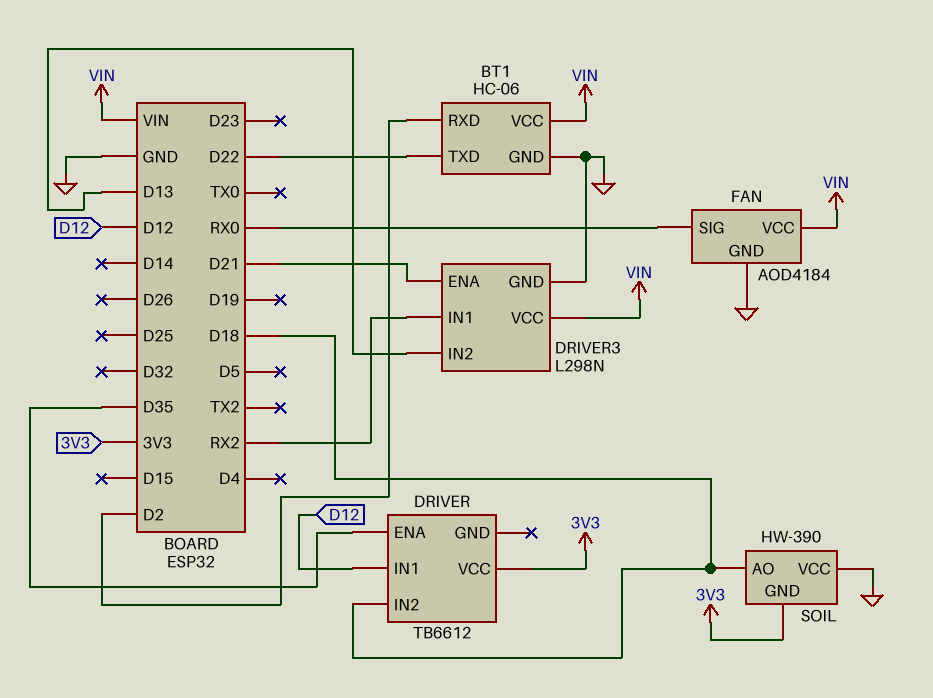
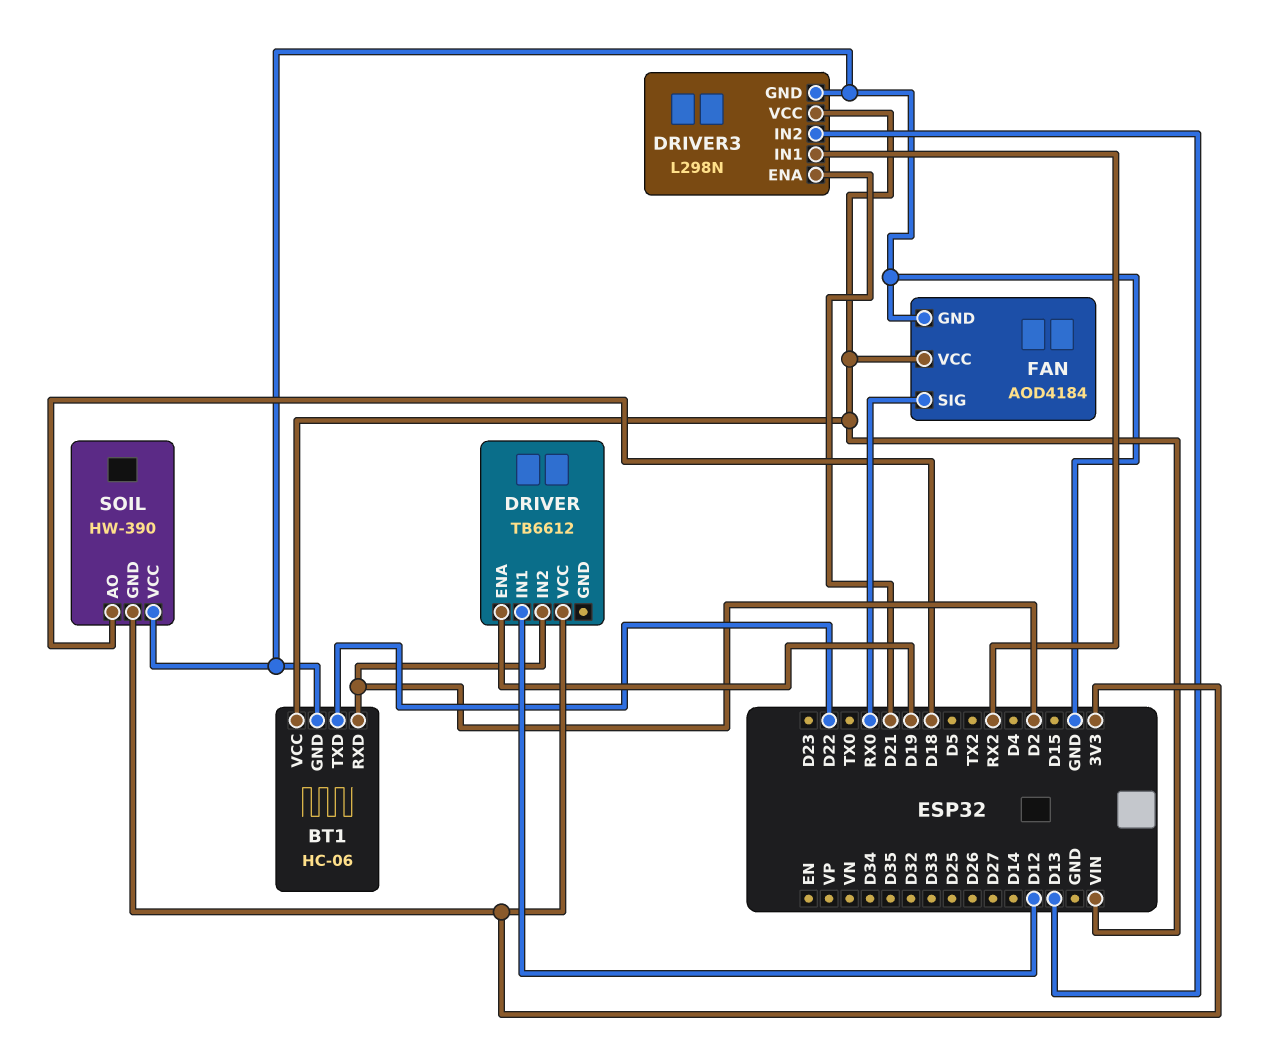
DRIVER pin ENA: D35 -> D19
DRIVER pin IN2: D18 -> D2

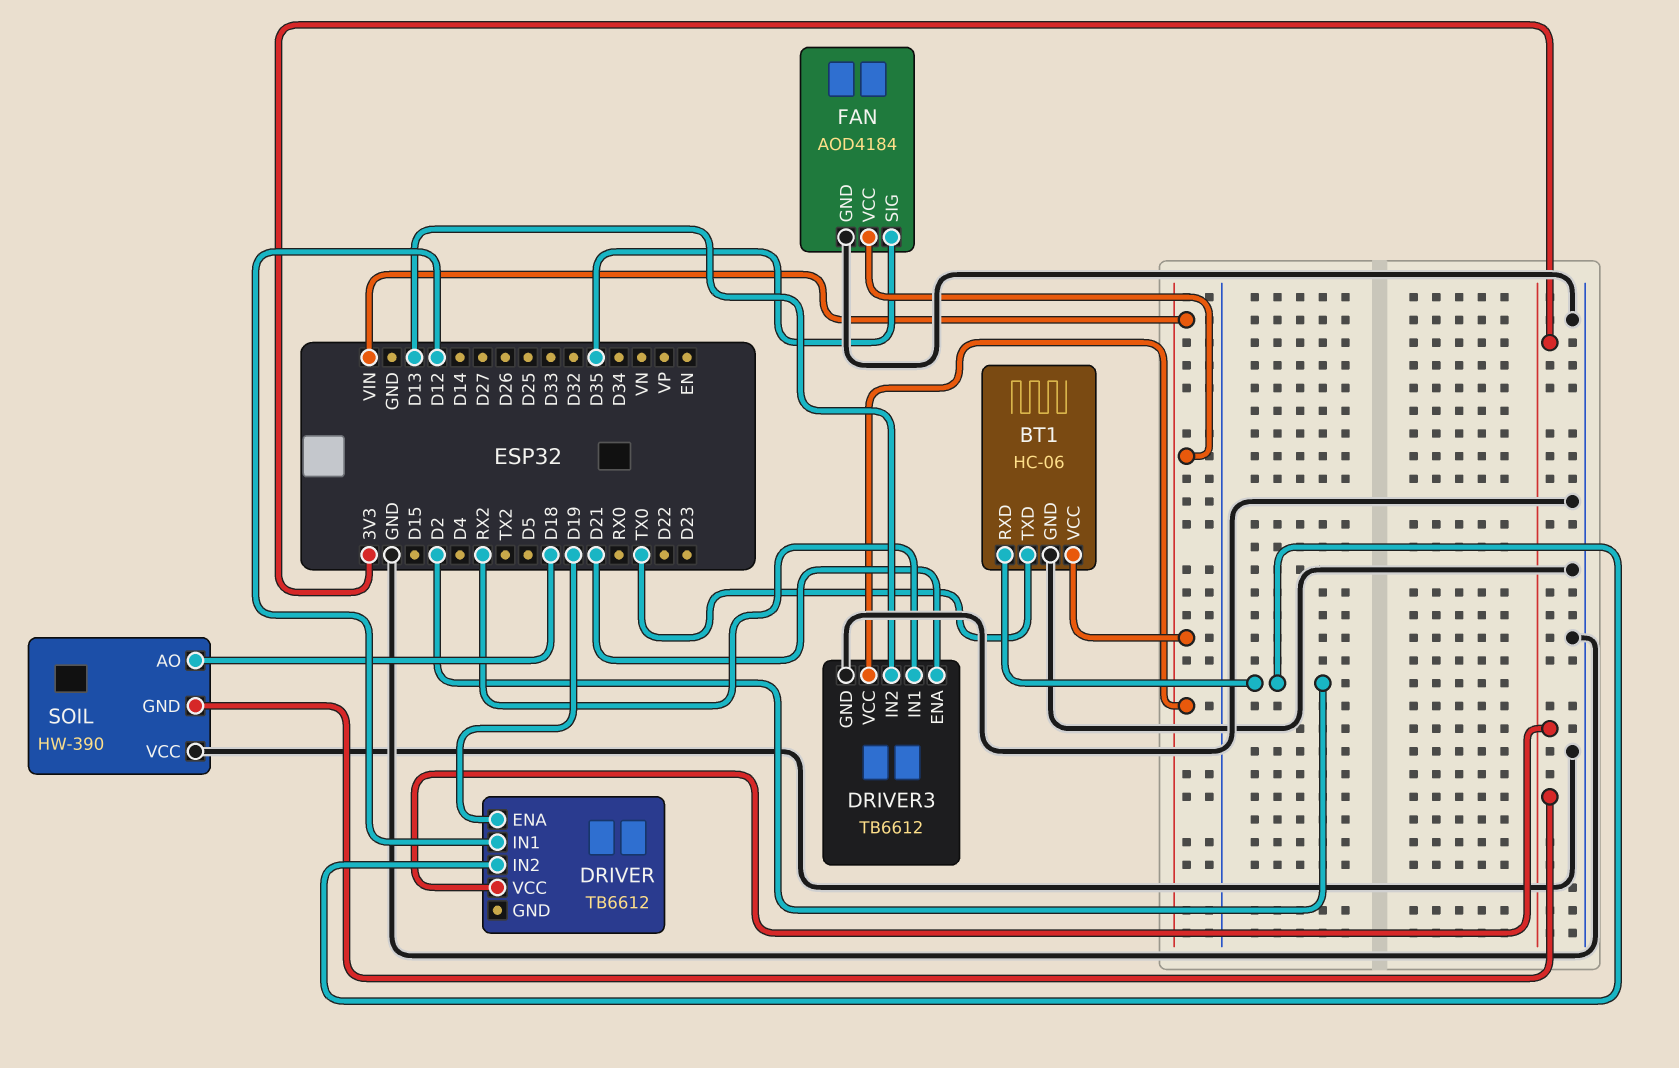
BT1 pin TXD: D22 -> TX0
DRIVER3: L298N -> TB6612
FAN pin SIG: RX0 -> D35

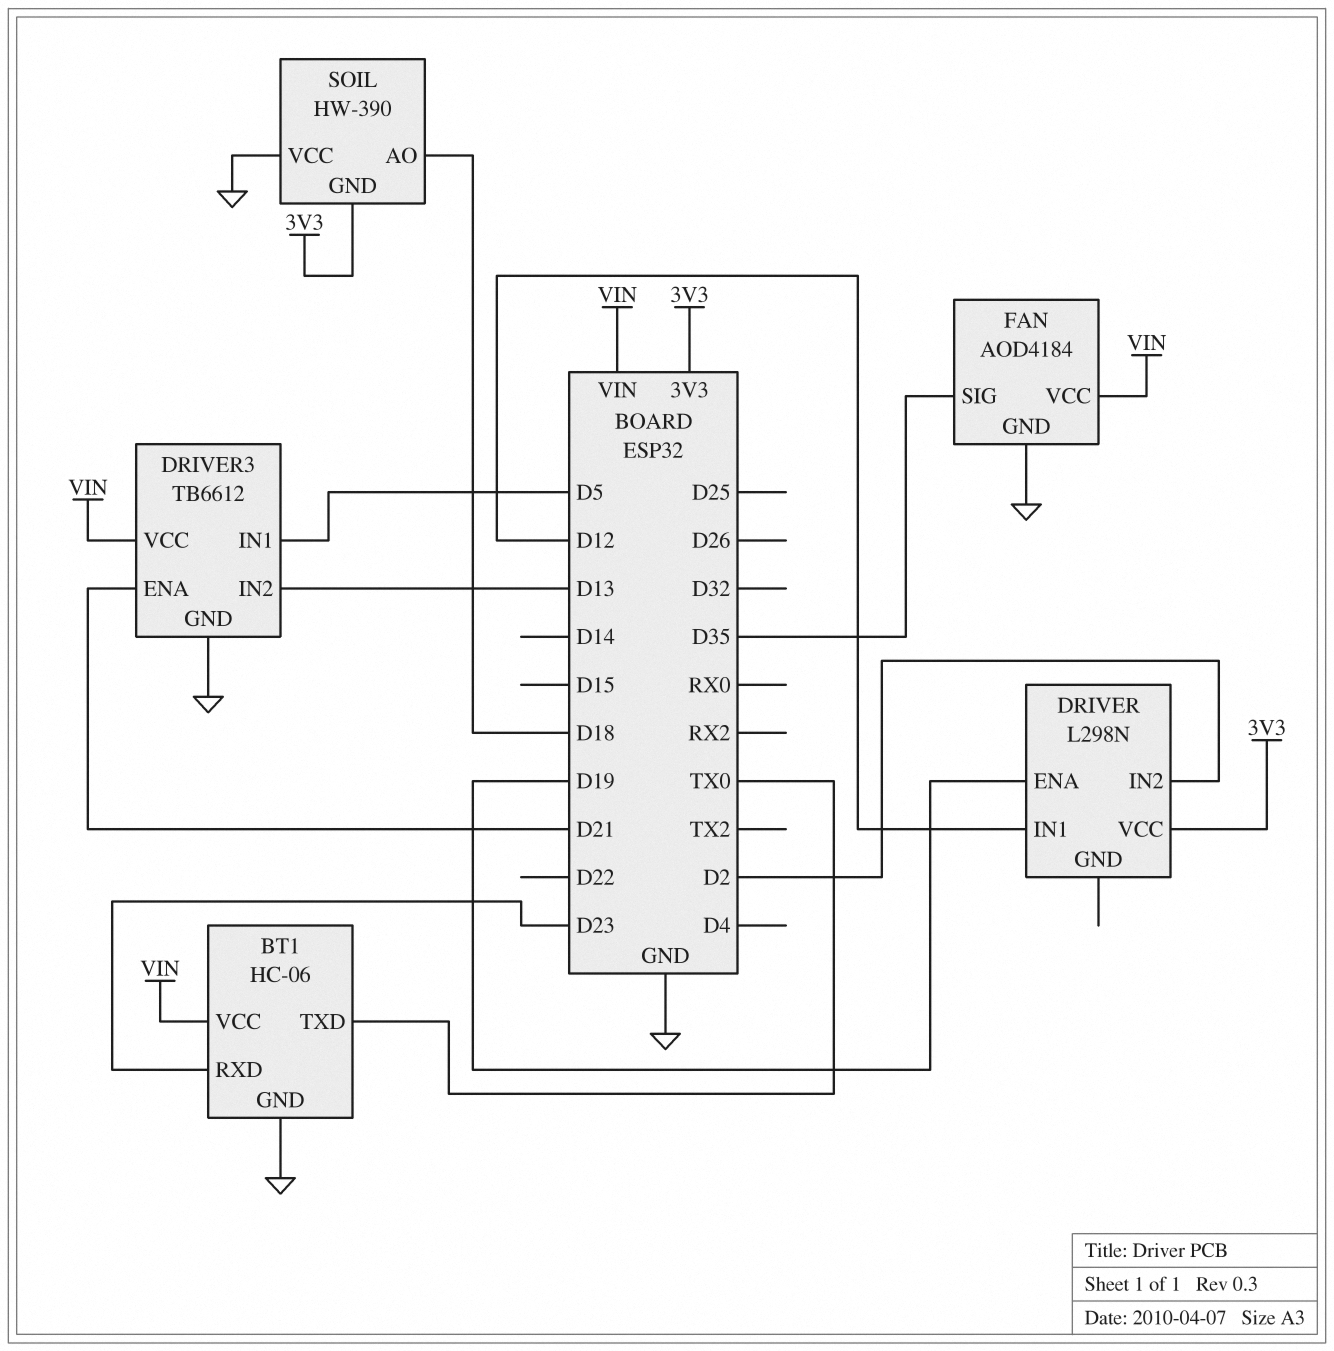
BT1 pin RXD: D2 -> D23
DRIVER: TB6612 -> L298N
DRIVER3 pin IN1: RX2 -> D5

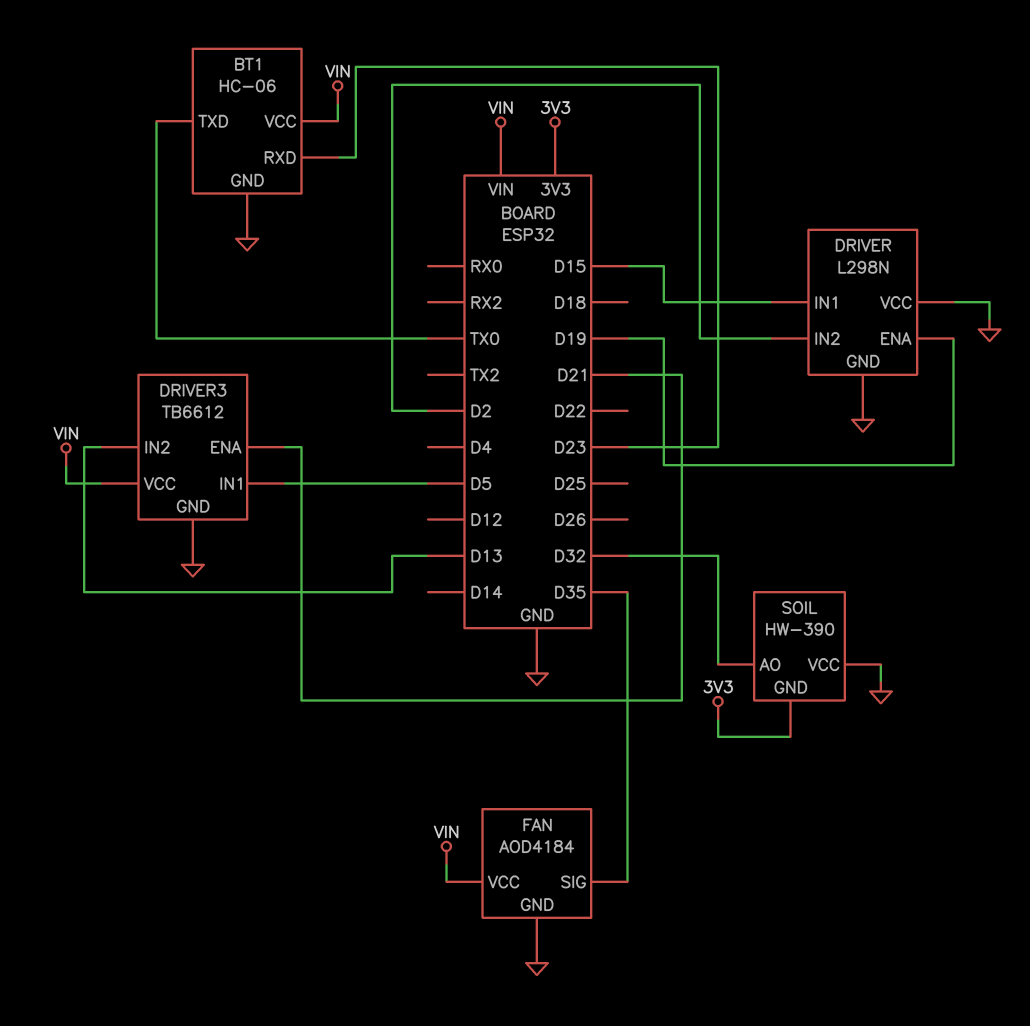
DRIVER pin GND: none -> GND
DRIVER pin IN1: D12 -> D15
DRIVER pin VCC: 3V3 -> GND
SOIL pin AO: D18 -> D32

